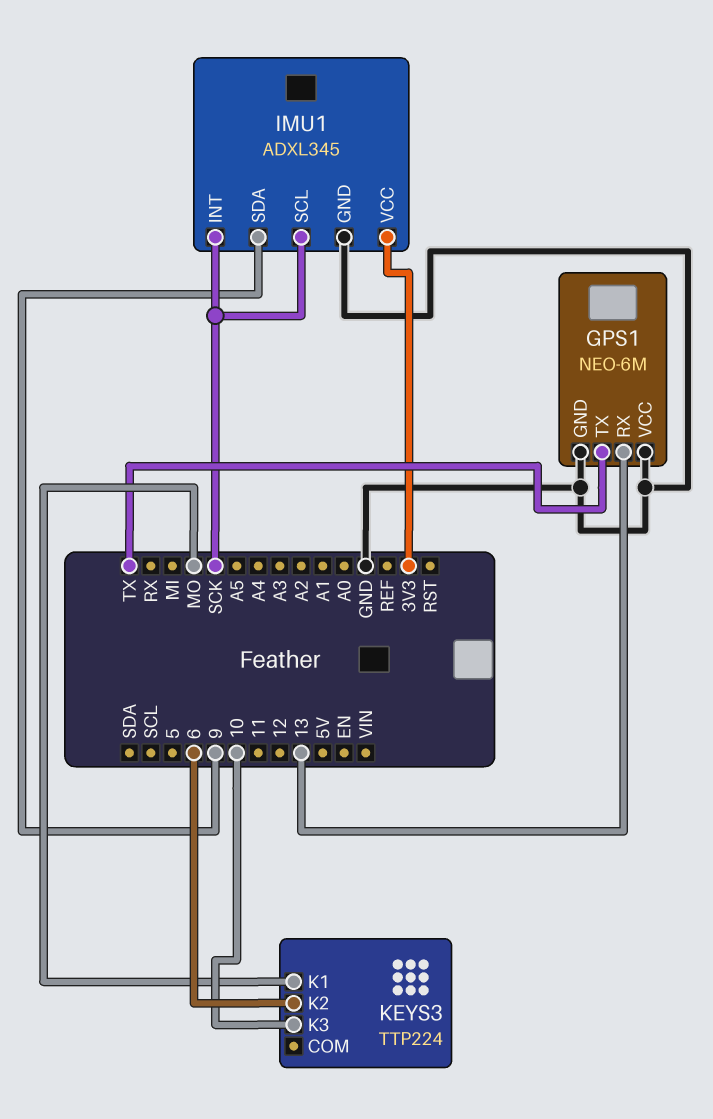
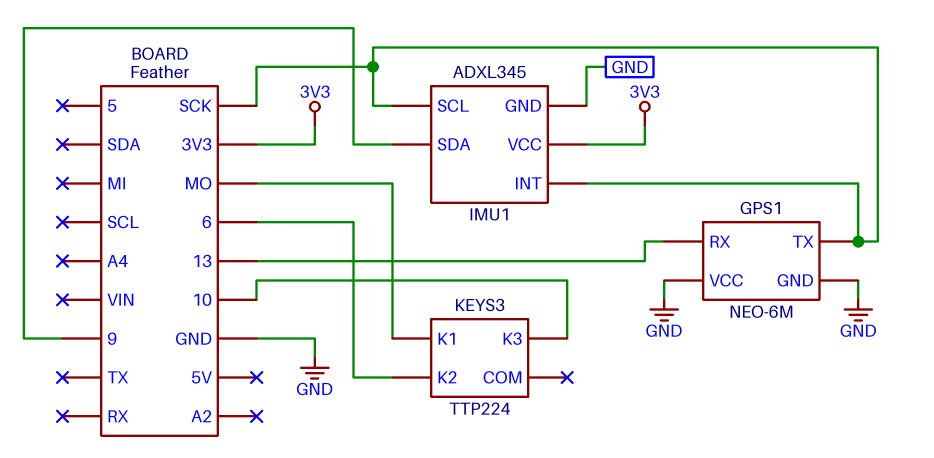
GPS1 pin TX: TX -> SCK

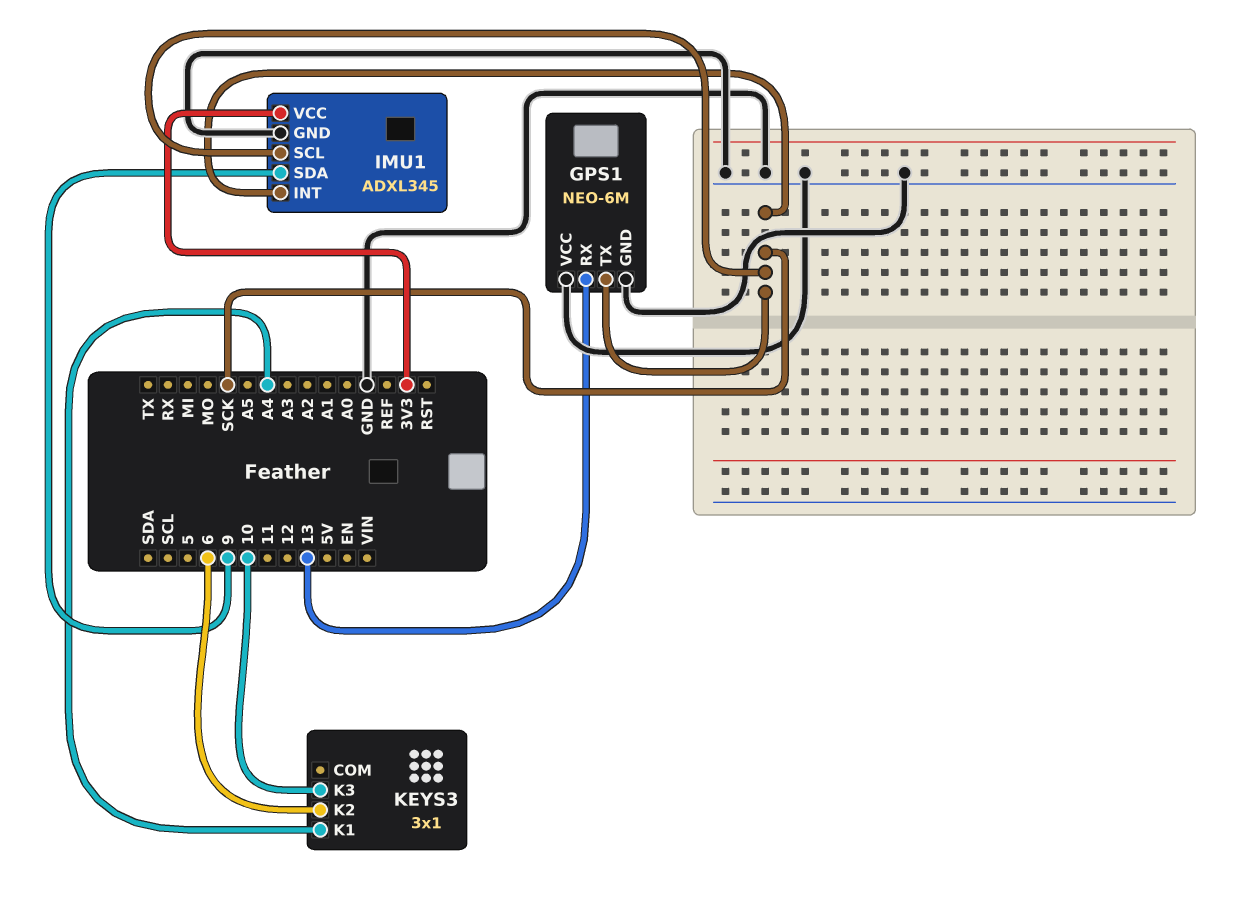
KEYS3: TTP224 -> 3x1
KEYS3 pin K1: MO -> A4

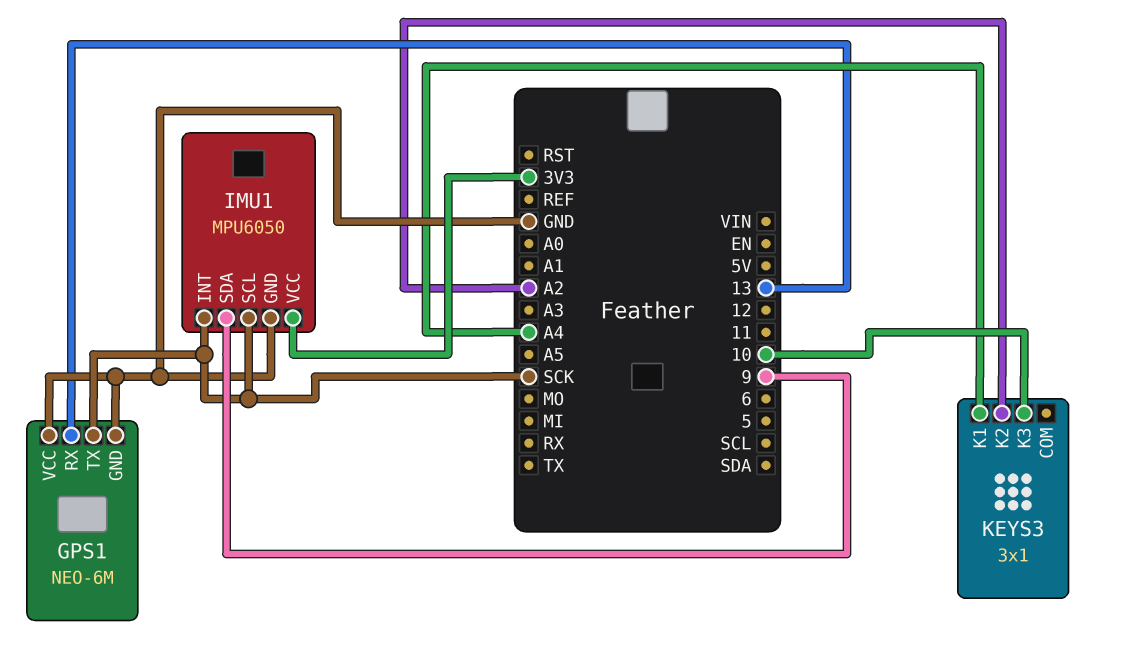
IMU1: ADXL345 -> MPU6050
KEYS3 pin K2: 6 -> A2

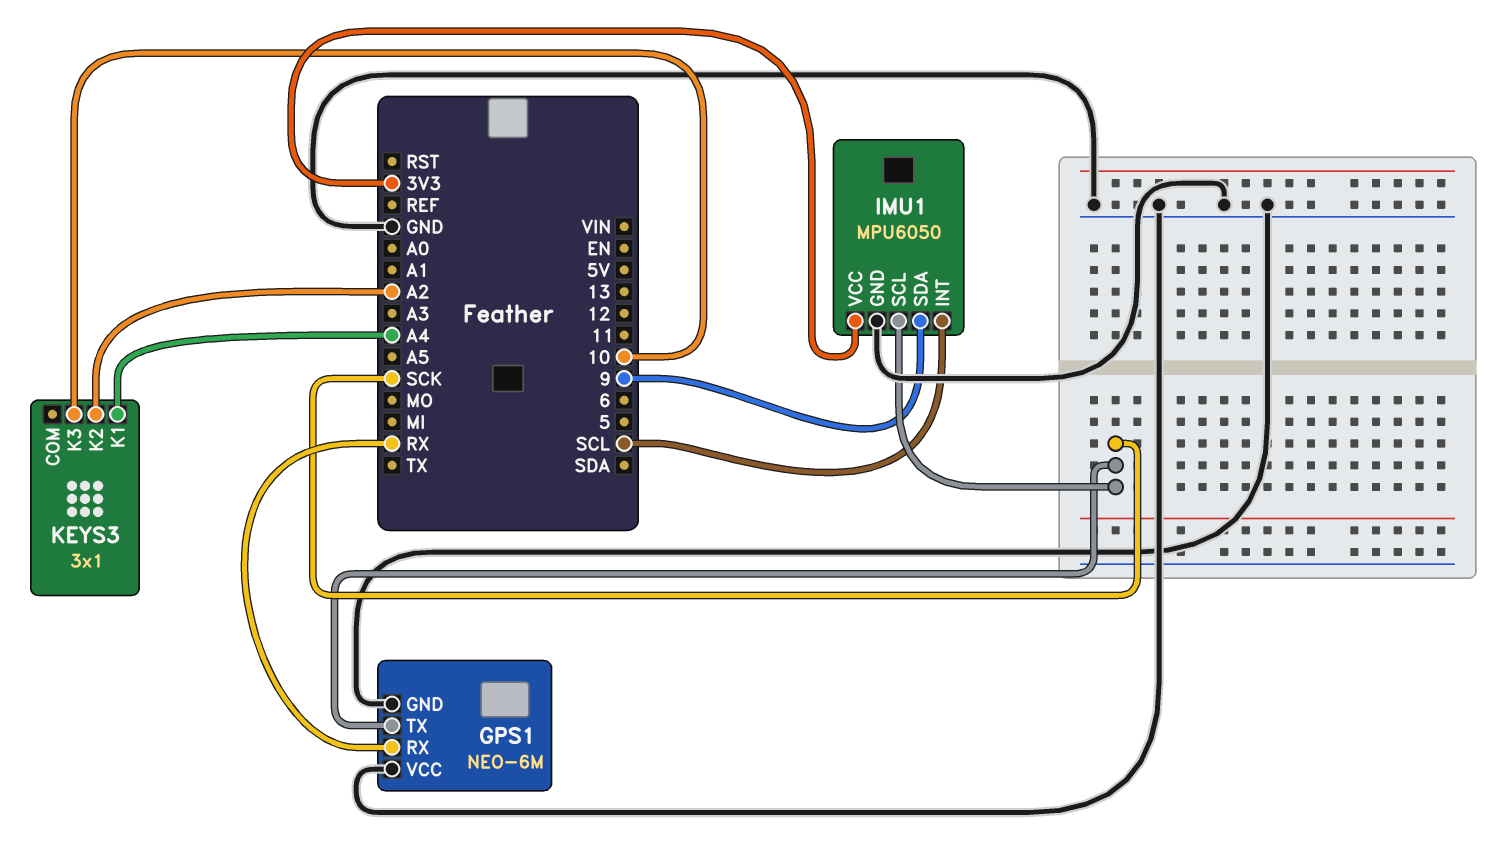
GPS1 pin RX: 13 -> RX
IMU1 pin INT: SCK -> SCL

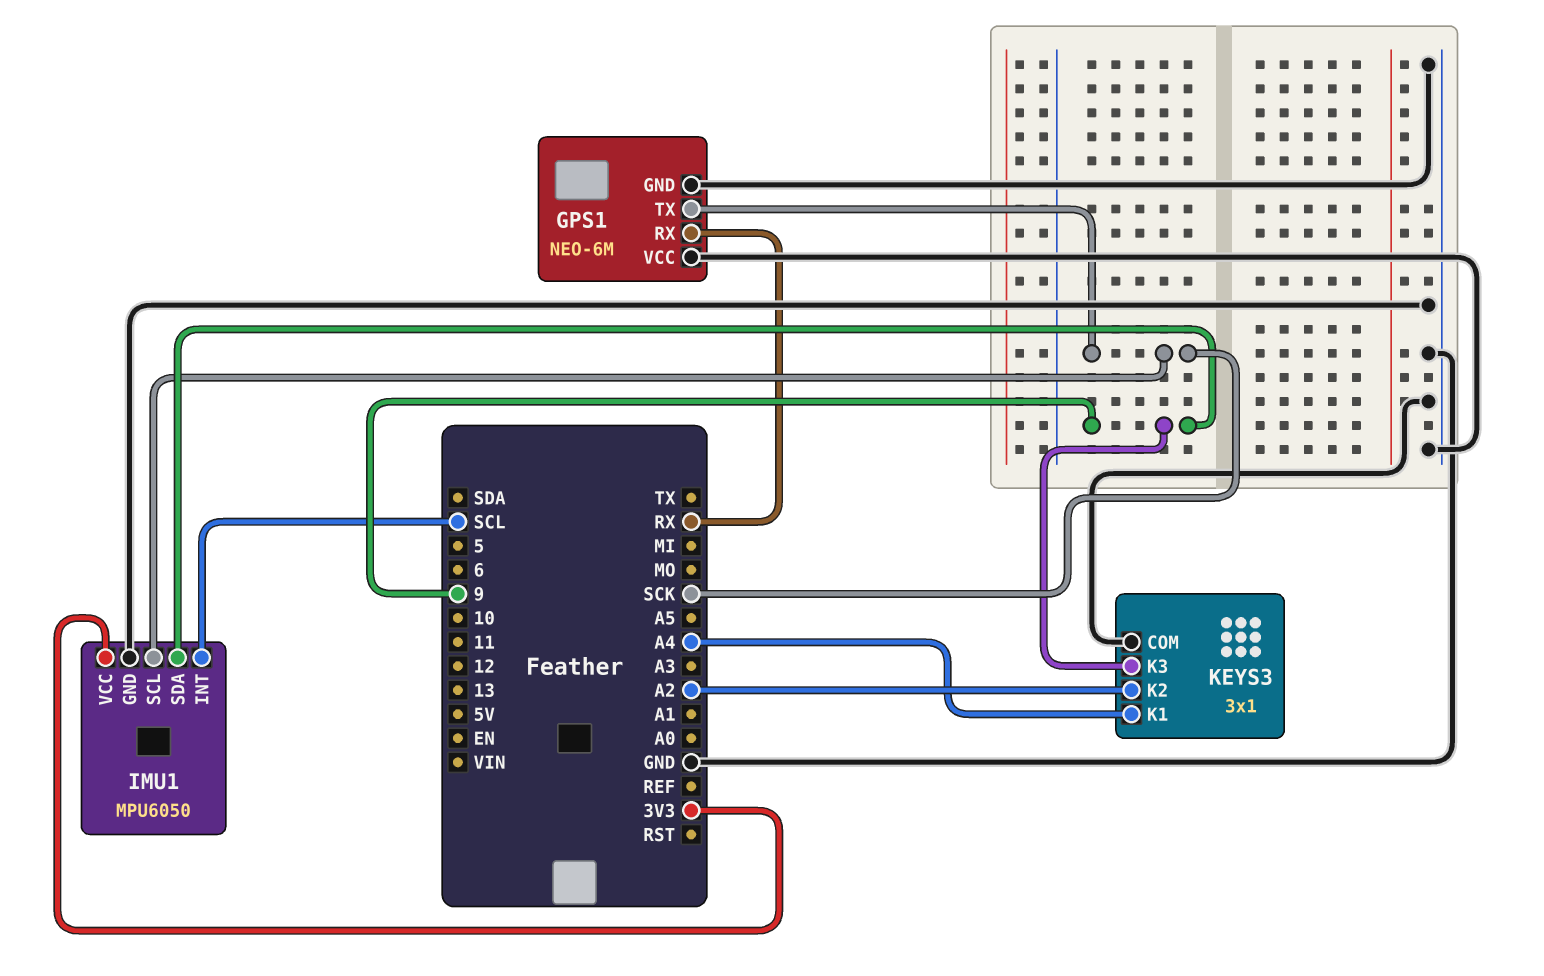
KEYS3 pin COM: none -> GND
KEYS3 pin K3: 10 -> 9

